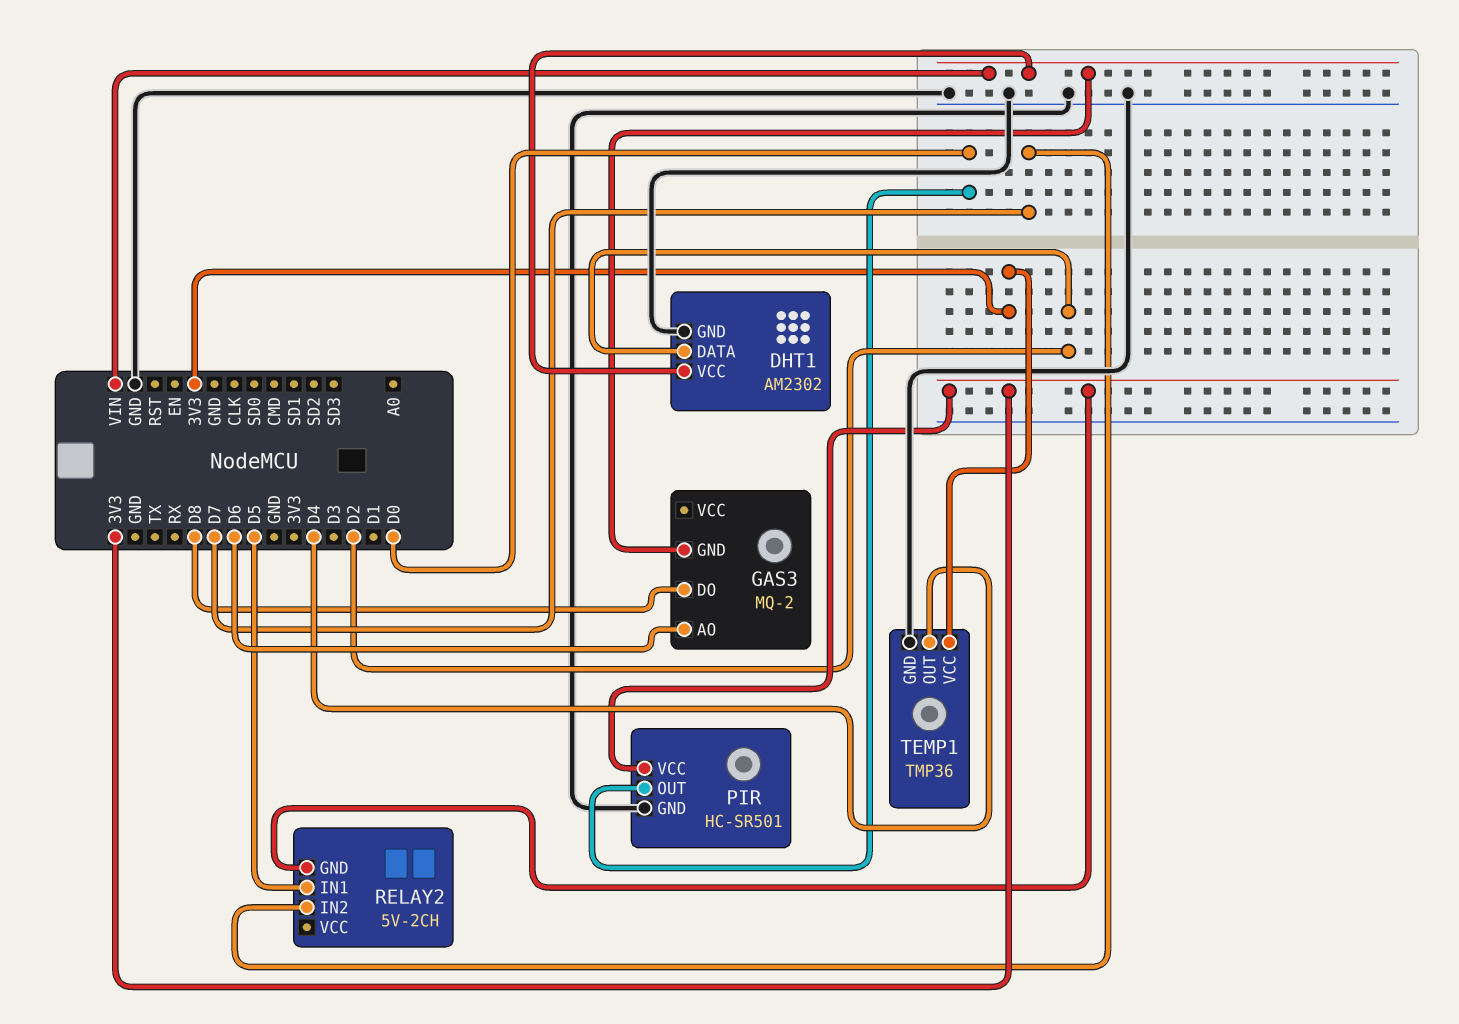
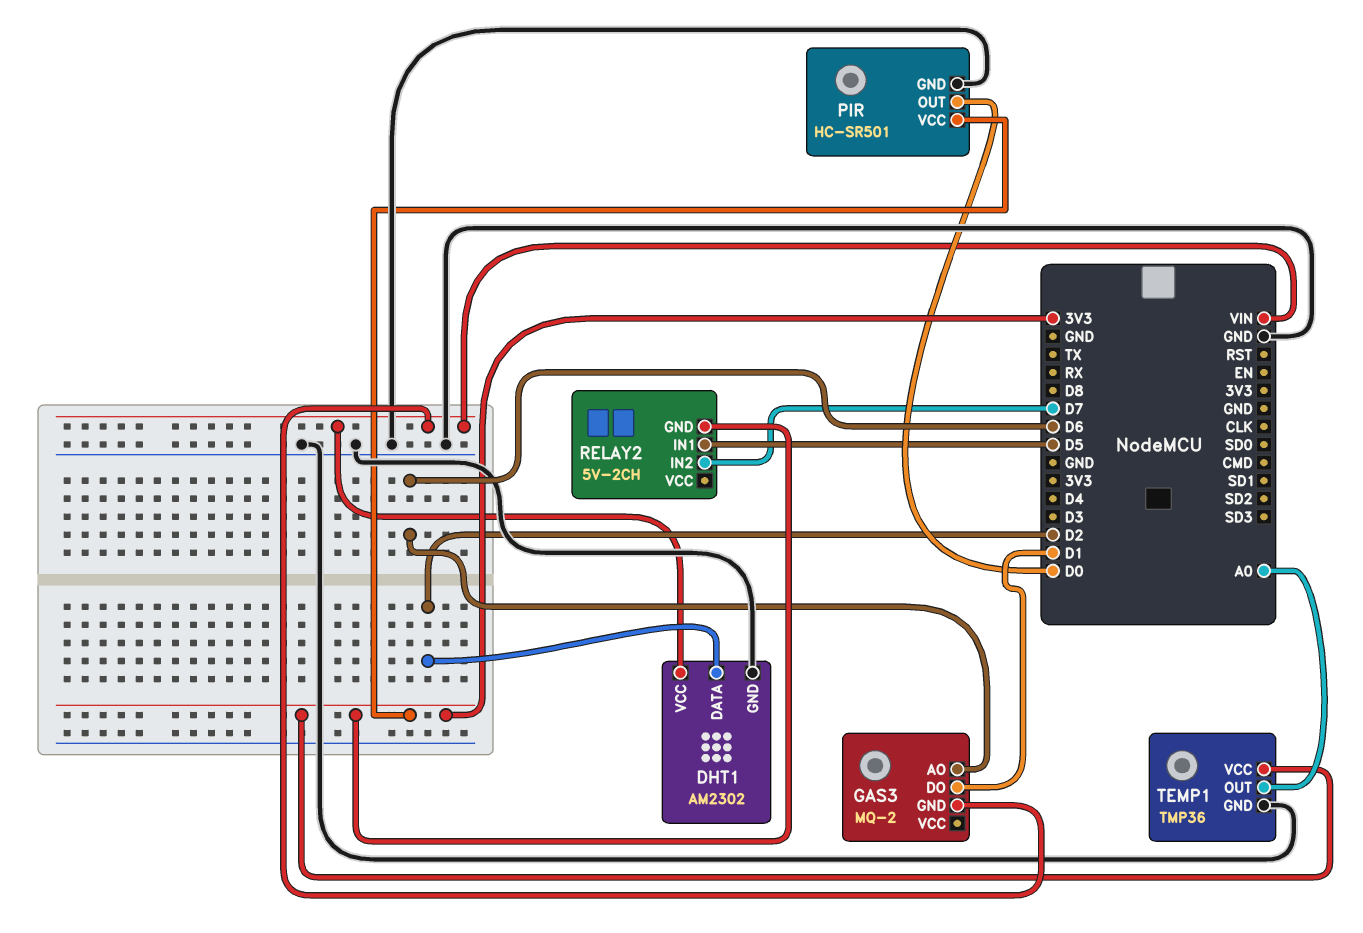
GAS3 pin DO: D8 -> D1
TEMP1 pin OUT: D4 -> A0

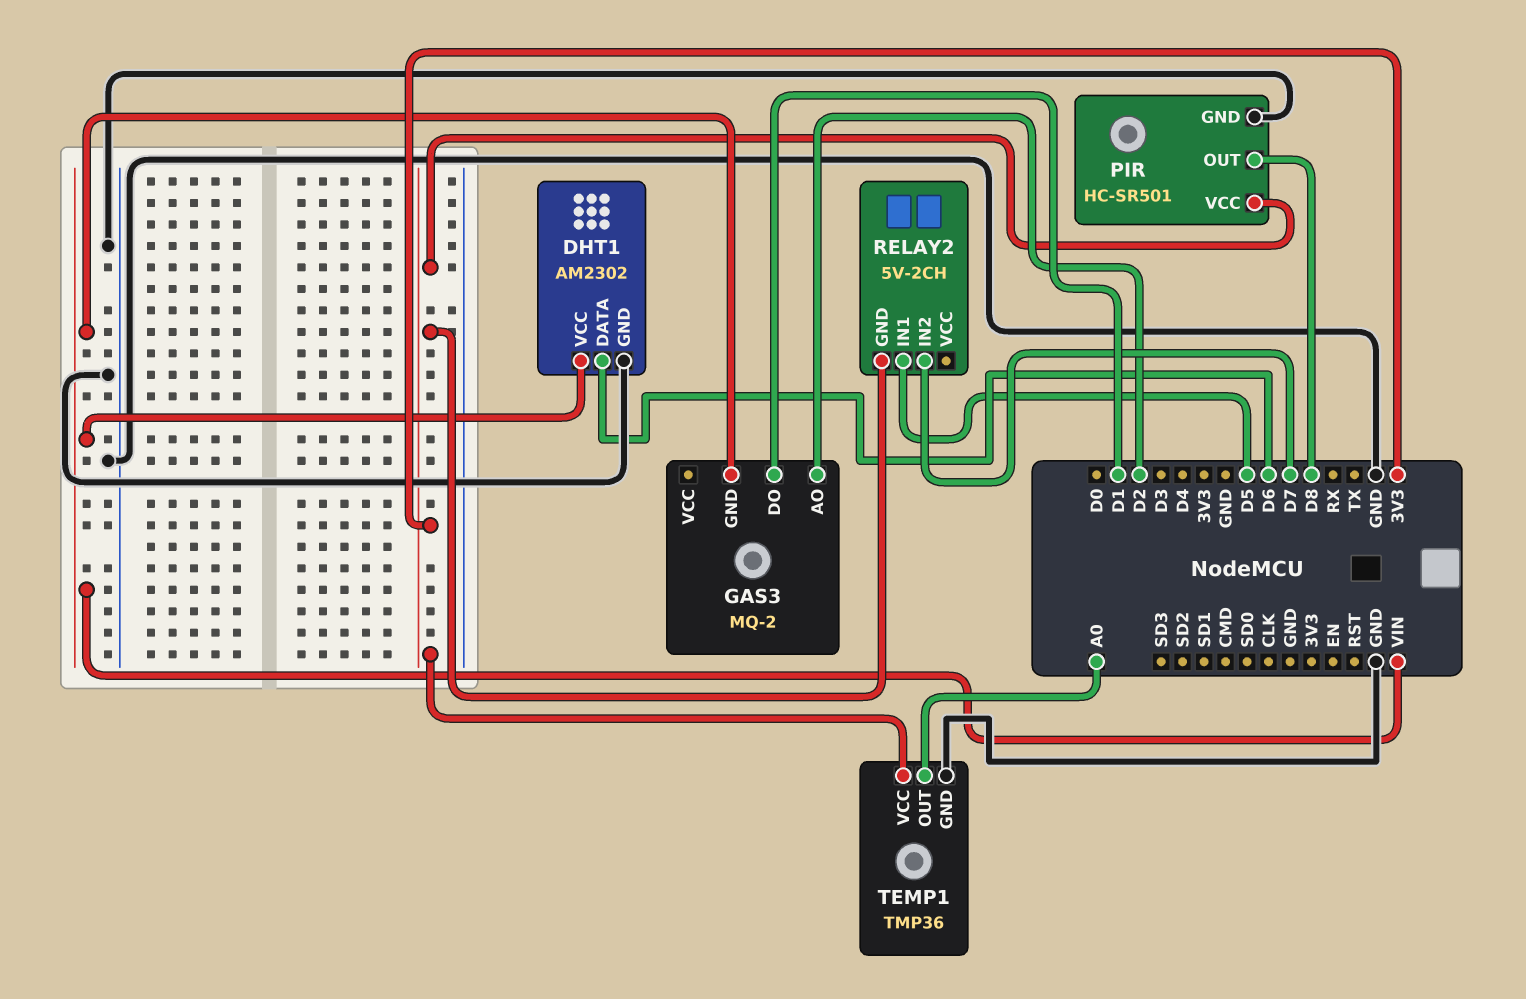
DHT1 pin DATA: D2 -> D6
GAS3 pin AO: D6 -> D2
PIR pin OUT: D0 -> D8

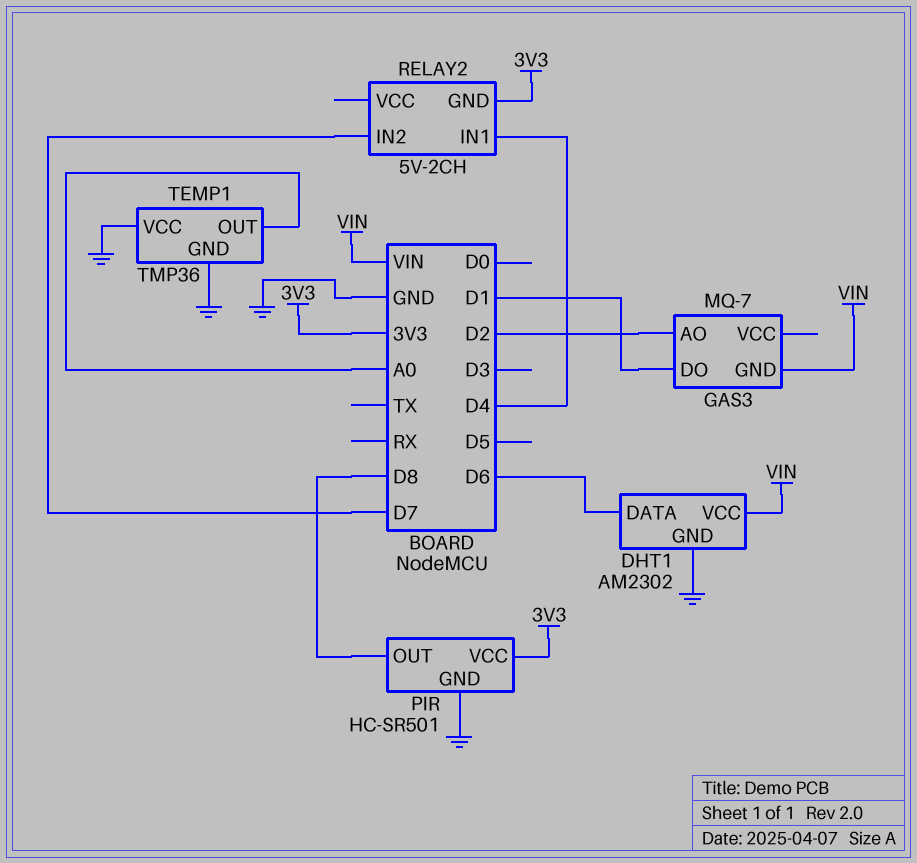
GAS3: MQ-2 -> MQ-7
RELAY2 pin IN1: D5 -> D4
TEMP1 pin VCC: 3V3 -> GND

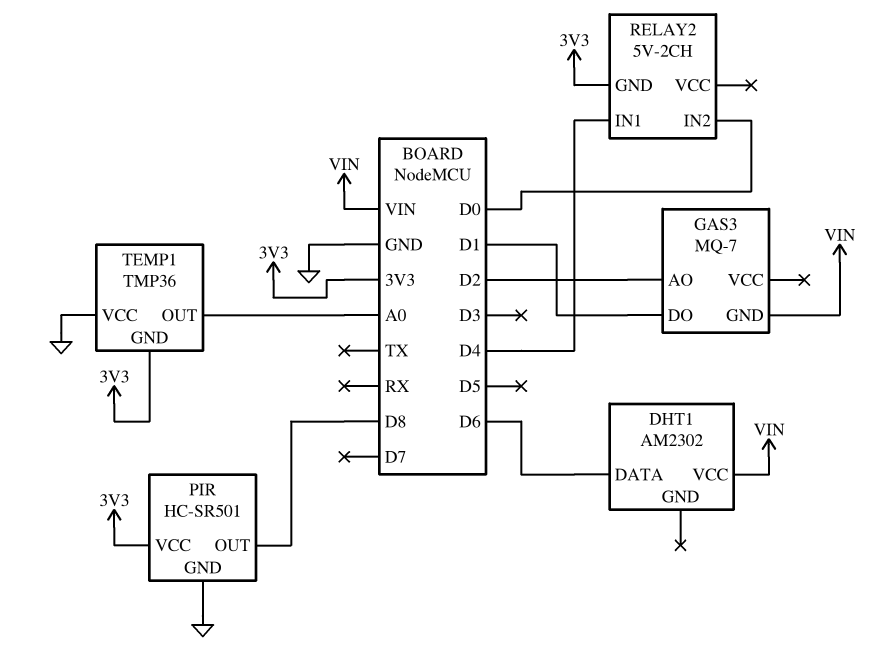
DHT1 pin GND: GND -> none
RELAY2 pin IN2: D7 -> D0
TEMP1 pin GND: GND -> 3V3

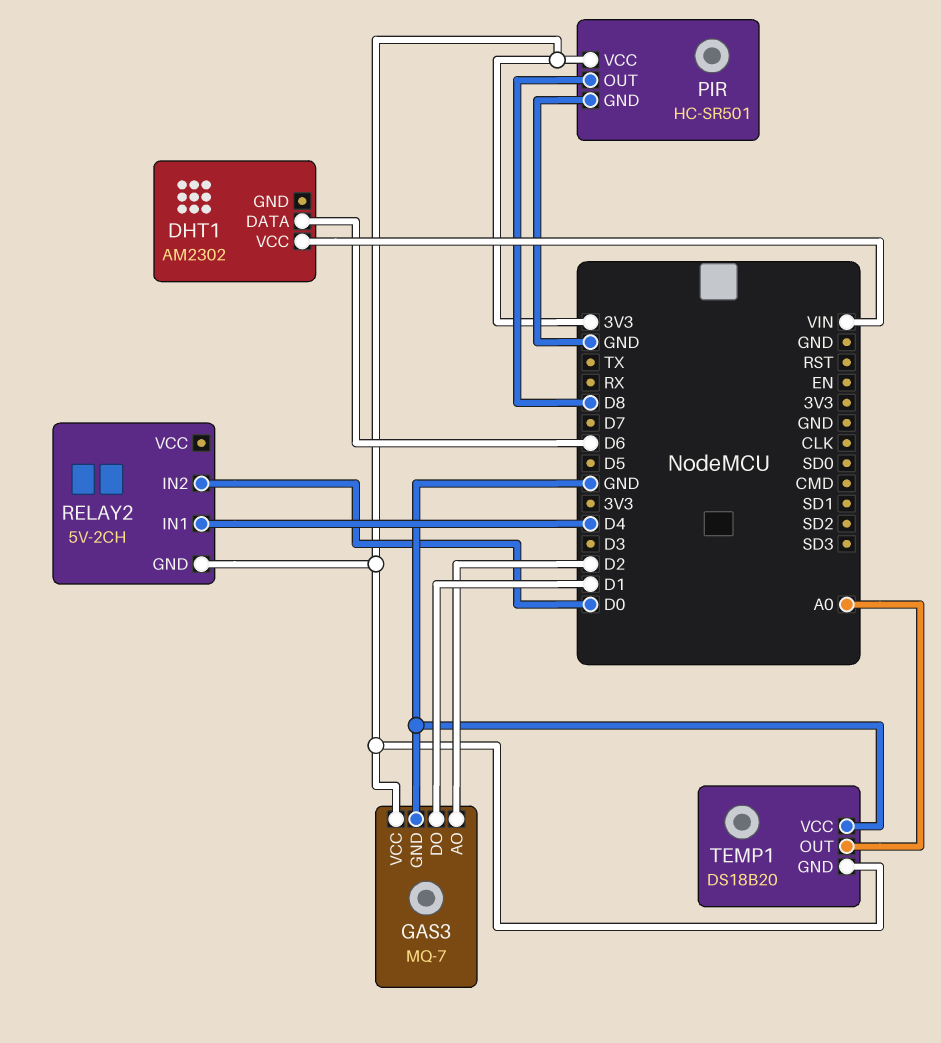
GAS3 pin GND: VIN -> GND
GAS3 pin VCC: none -> 3V3
TEMP1: TMP36 -> DS18B20

